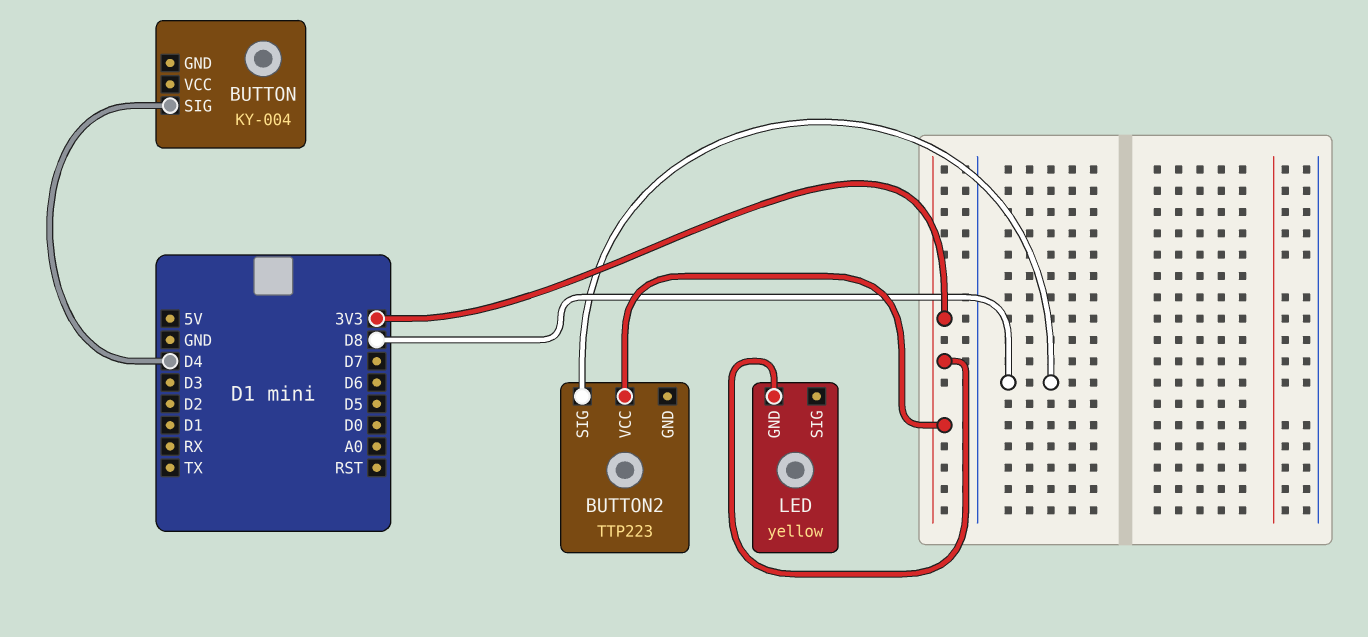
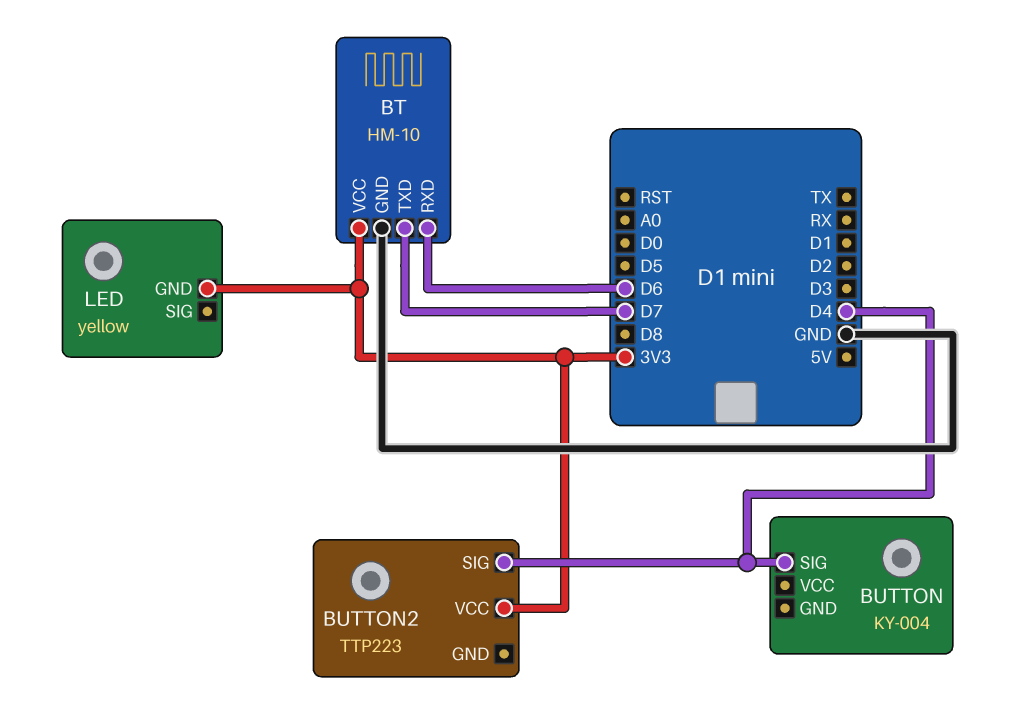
BT: none -> HM-10
BT pin GND: none -> GND
BT pin RXD: none -> D6
BT pin TXD: none -> D7
BT pin VCC: none -> 3V3
BUTTON2 pin SIG: D8 -> D4

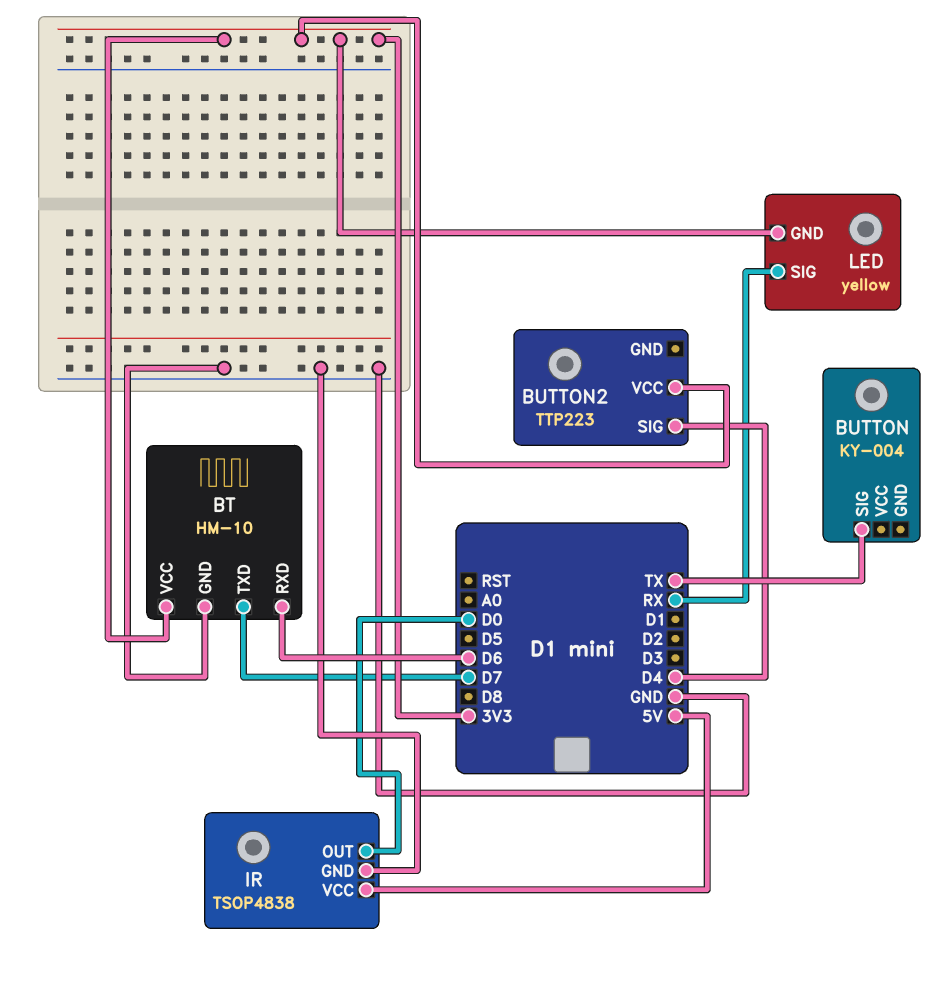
BUTTON pin SIG: D4 -> TX
IR: none -> TSOP4838
IR pin GND: none -> GND
IR pin OUT: none -> D0
IR pin VCC: none -> 5V
LED pin SIG: none -> RX

